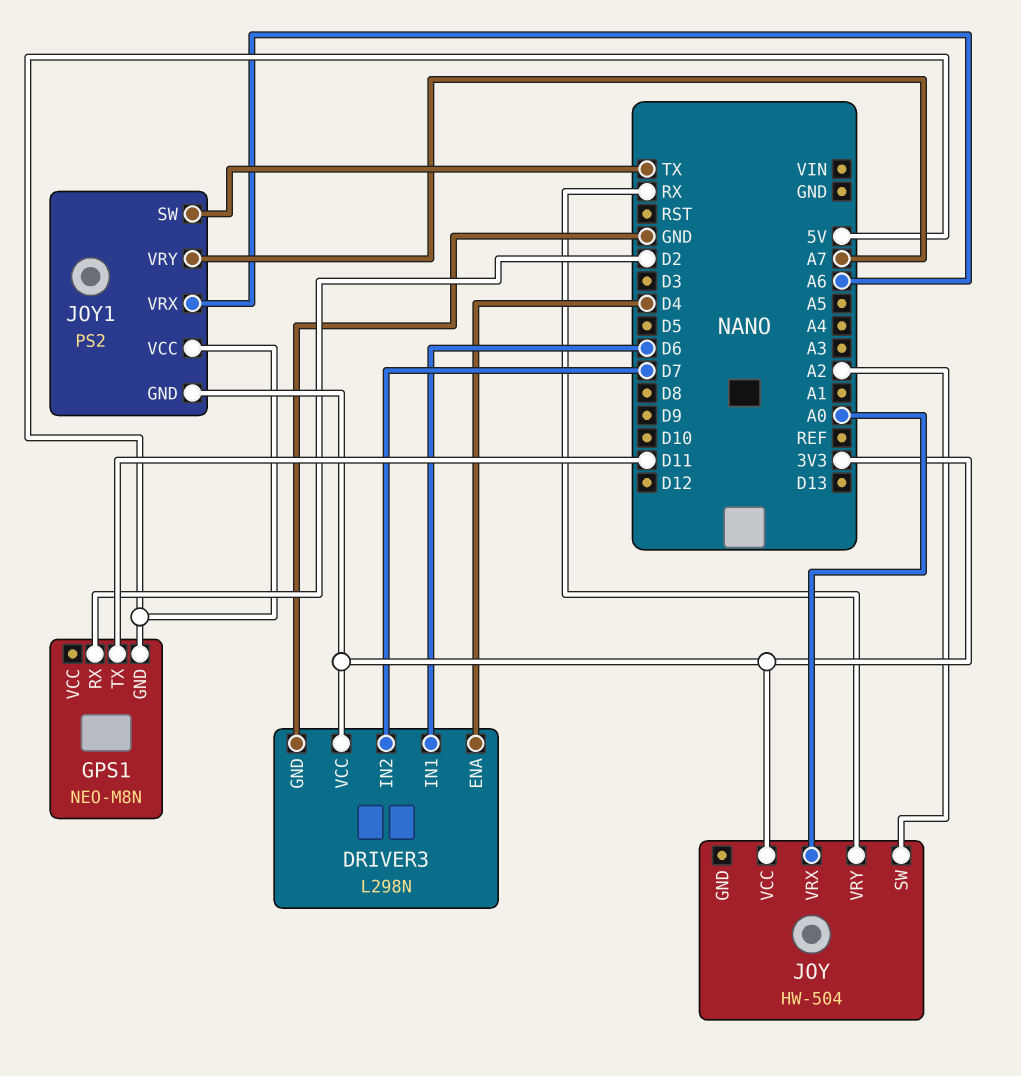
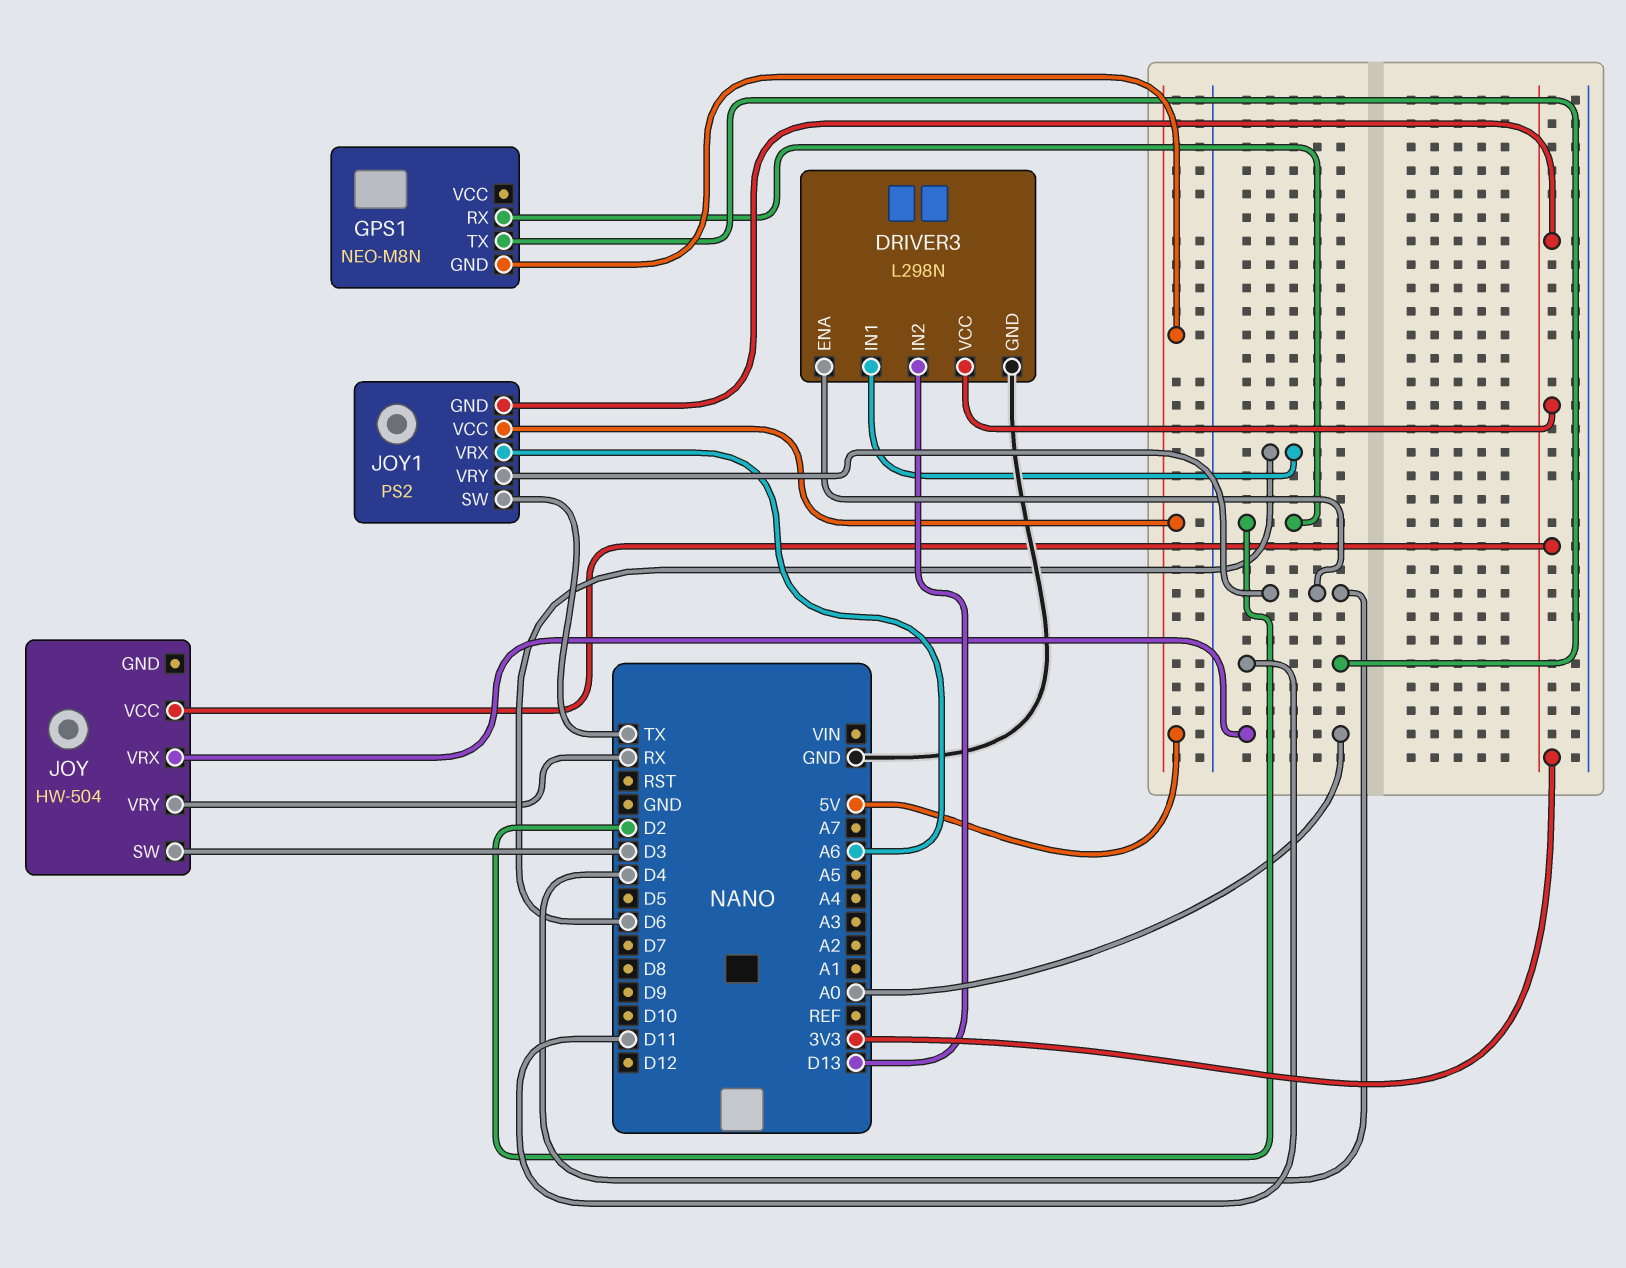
DRIVER3 pin IN2: D7 -> D13
JOY pin SW: A2 -> D3
JOY1 pin VRY: A7 -> D4

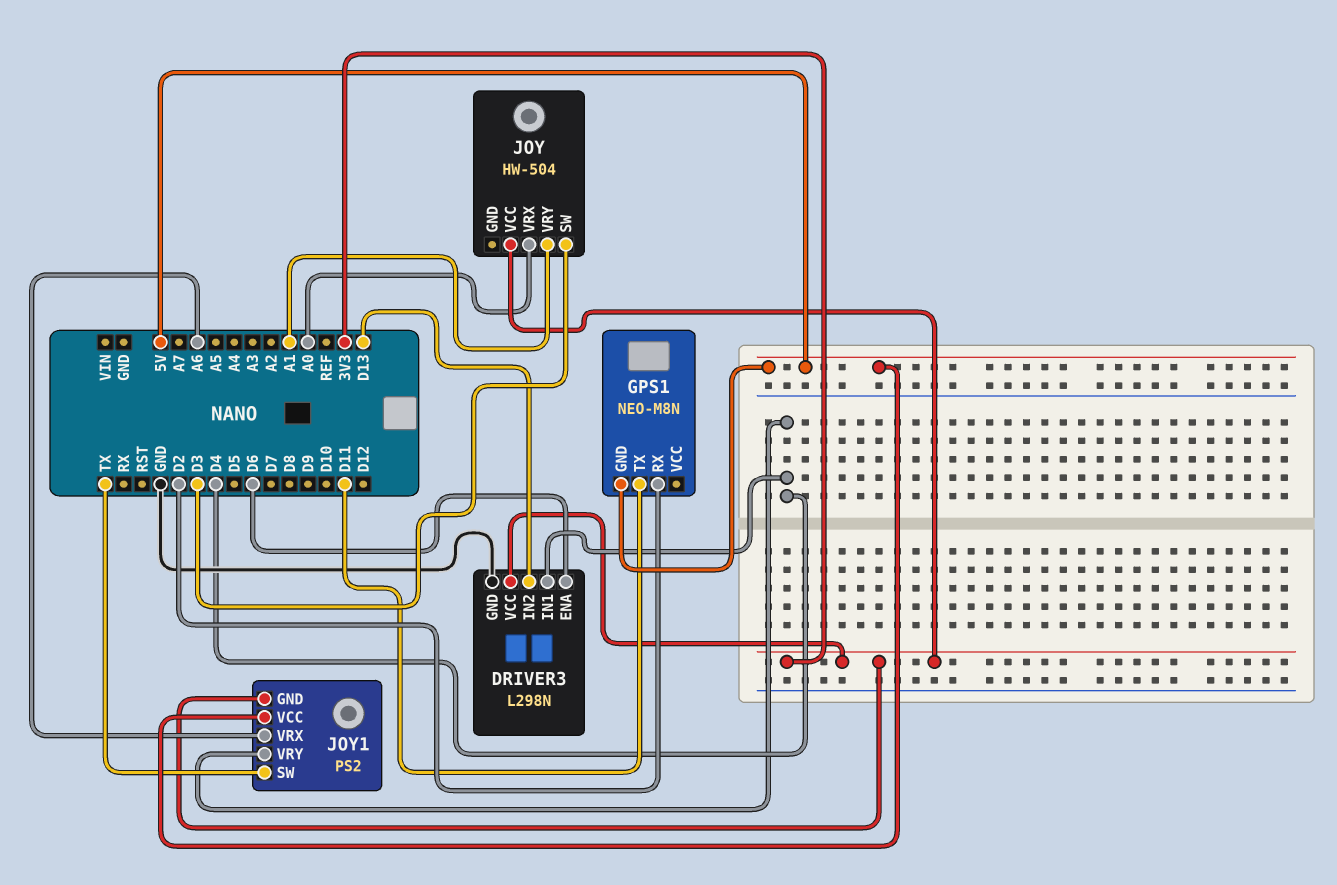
DRIVER3 pin ENA: D4 -> D6
DRIVER3 pin IN1: D6 -> D4
JOY pin VRY: RX -> A1

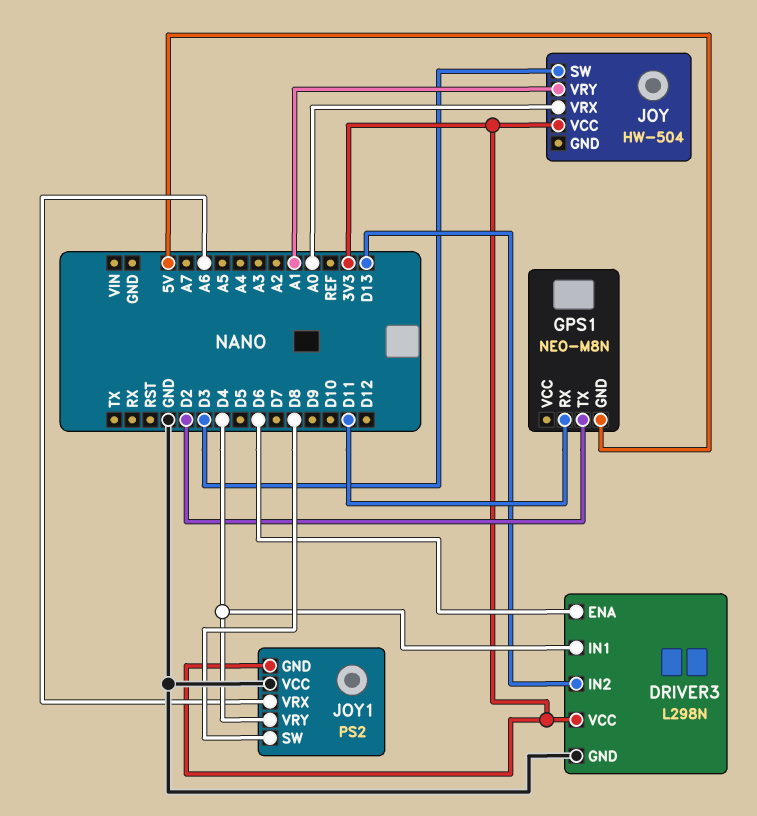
GPS1 pin RX: D2 -> D11
GPS1 pin TX: D11 -> D2
JOY1 pin SW: TX -> D8
JOY1 pin VCC: 5V -> GND

